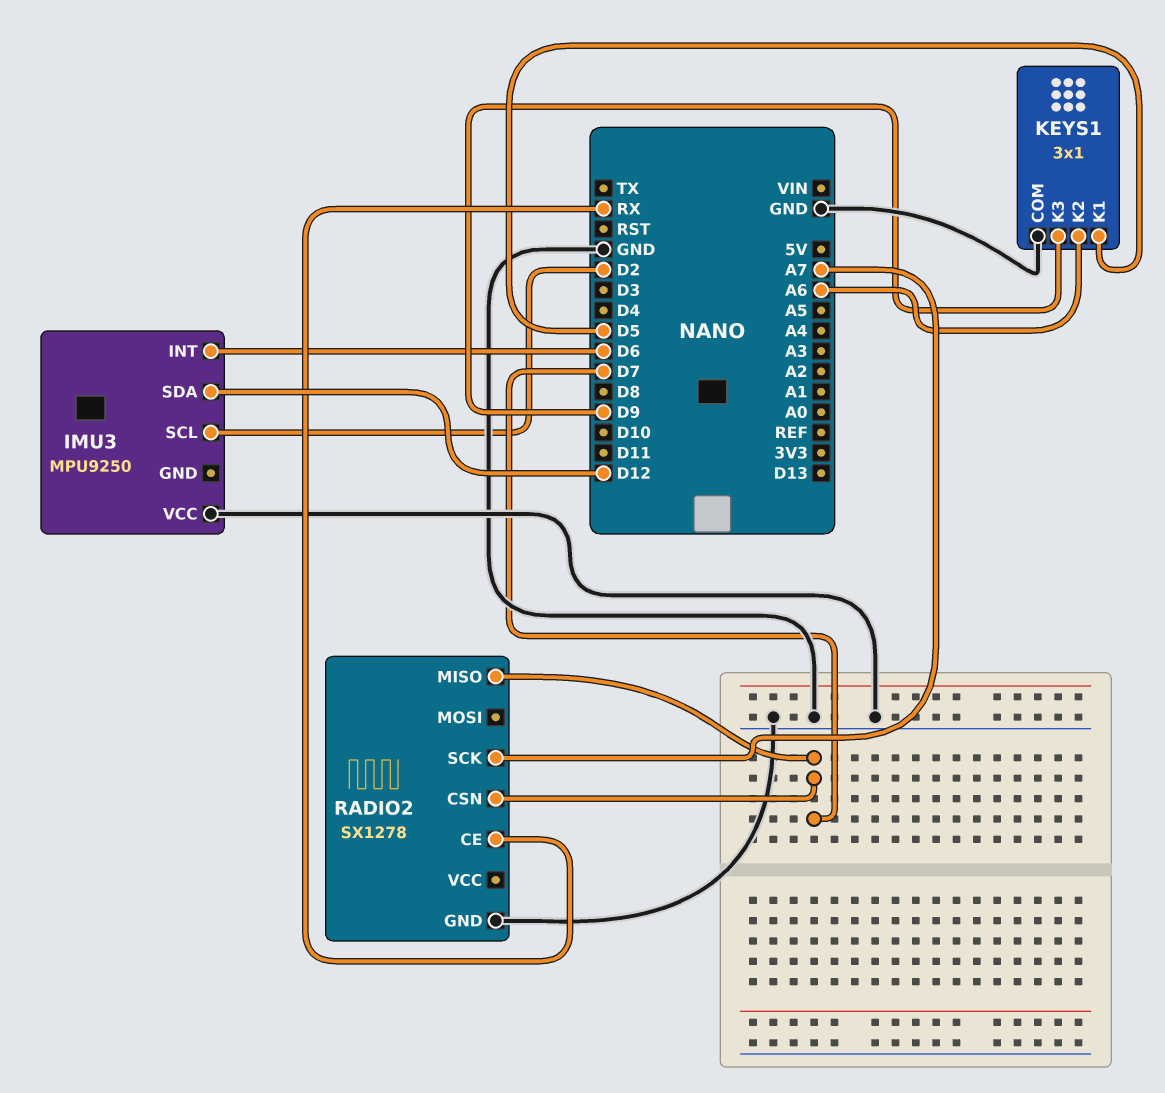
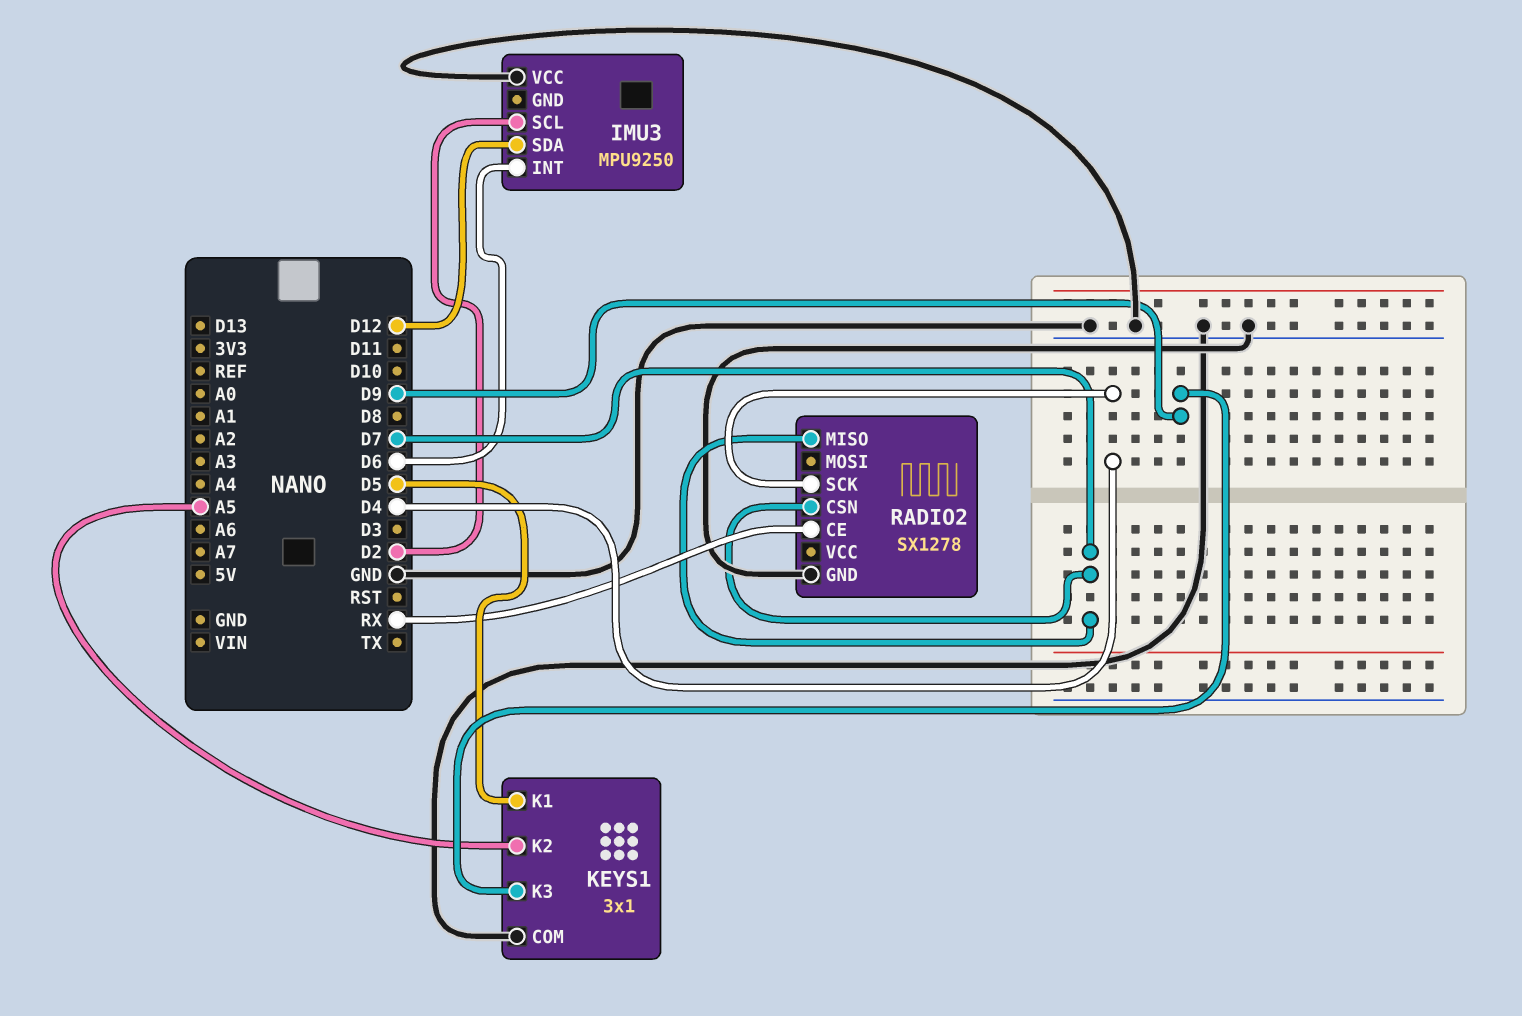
KEYS1 pin K2: A6 -> A5
RADIO2 pin SCK: A7 -> D4

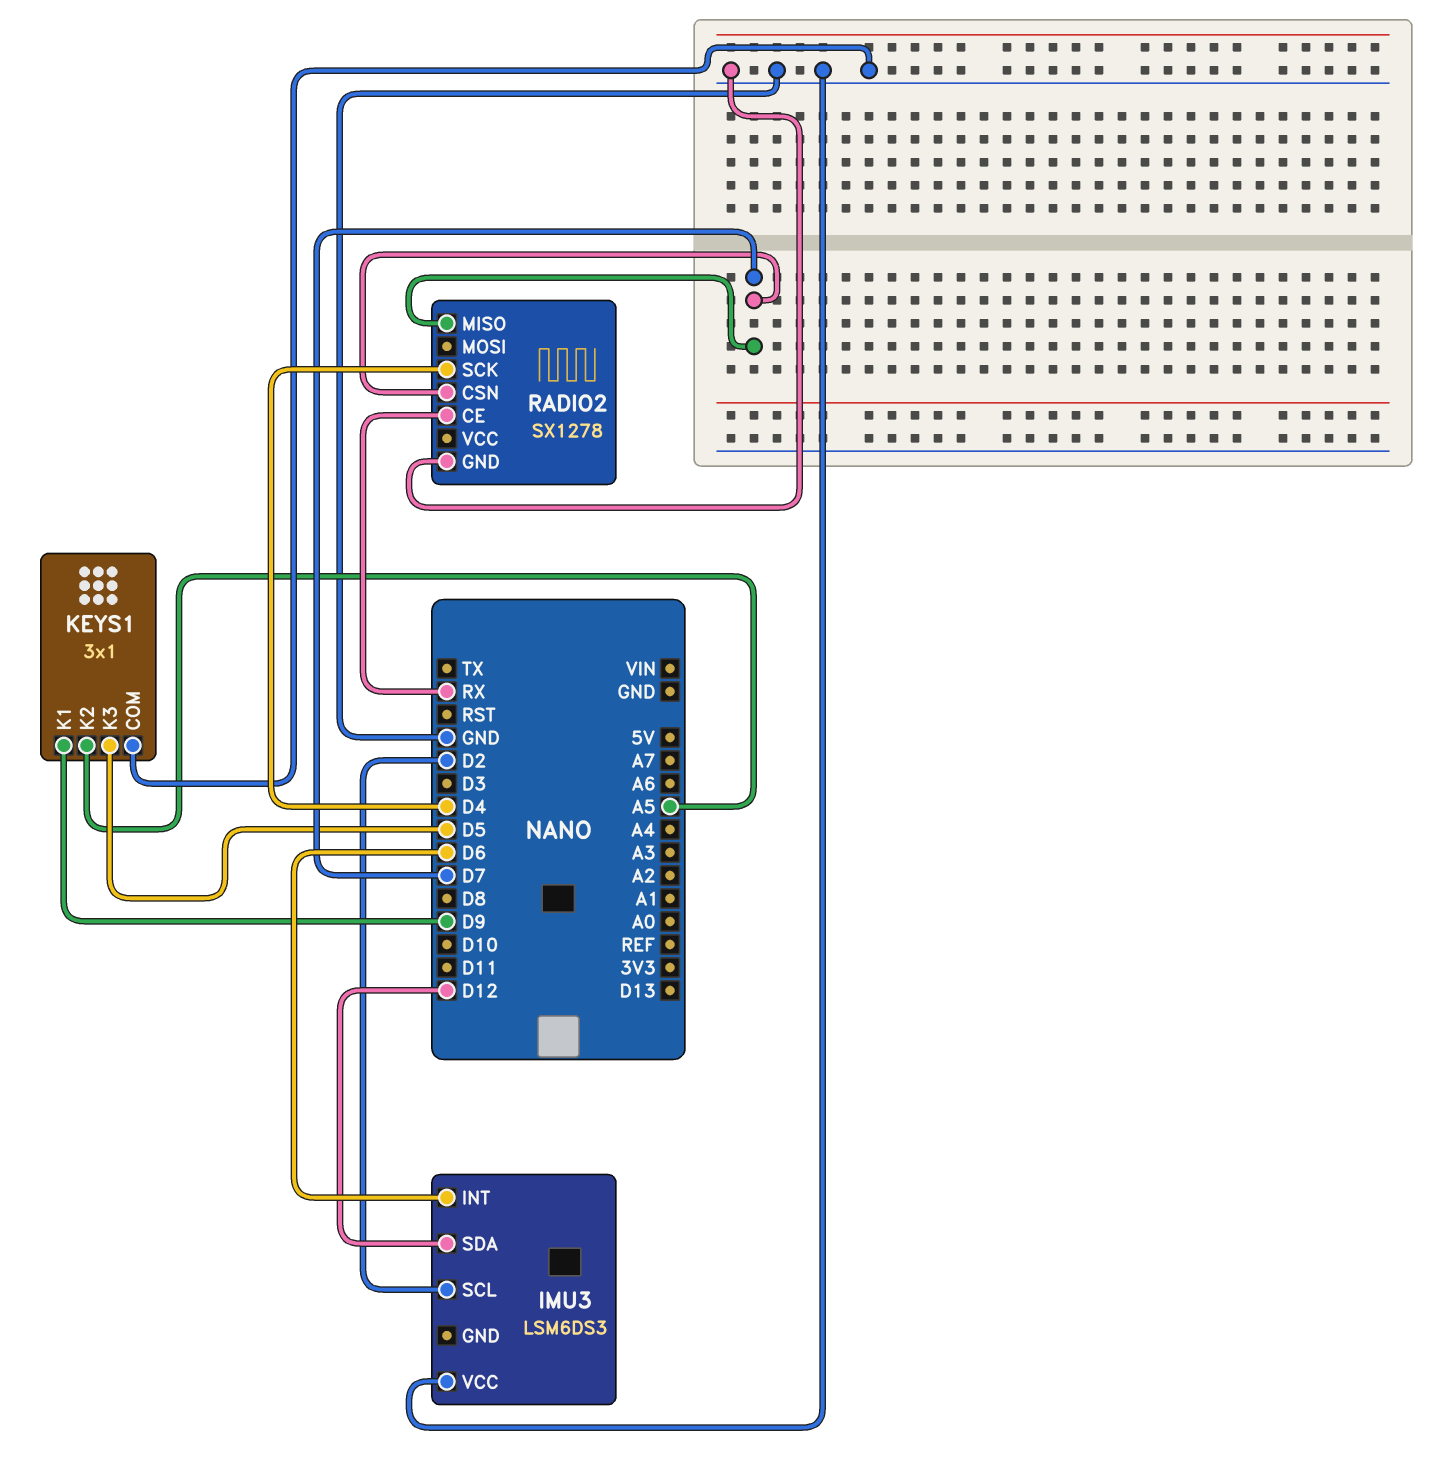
IMU3: MPU9250 -> LSM6DS3
KEYS1 pin K1: D5 -> D9
KEYS1 pin K3: D9 -> D5

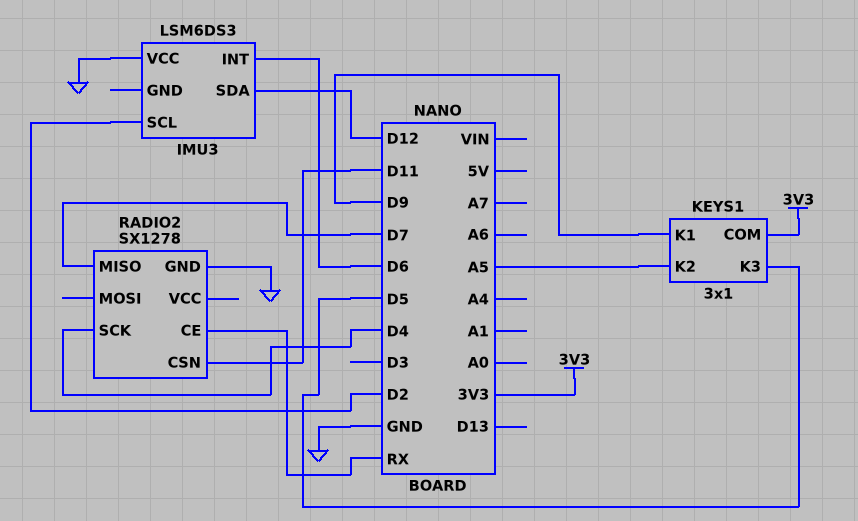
KEYS1 pin COM: GND -> 3V3
RADIO2 pin CSN: D7 -> D11

